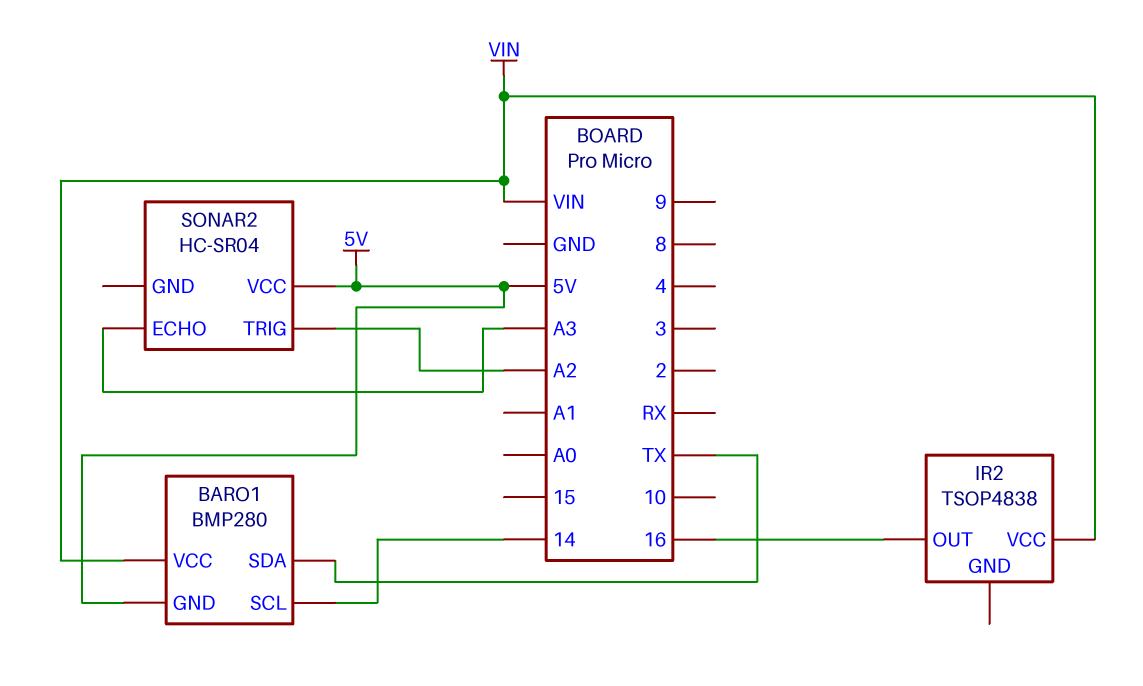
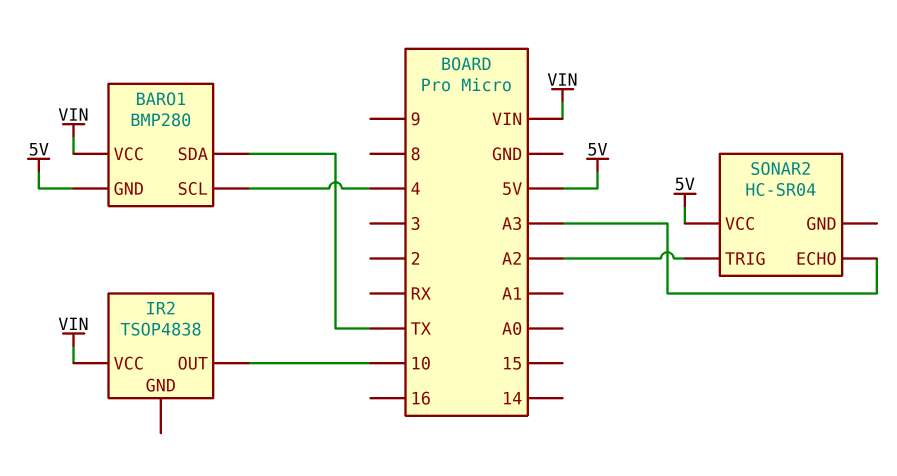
BARO1 pin SCL: 14 -> 4
IR2 pin OUT: 16 -> 10

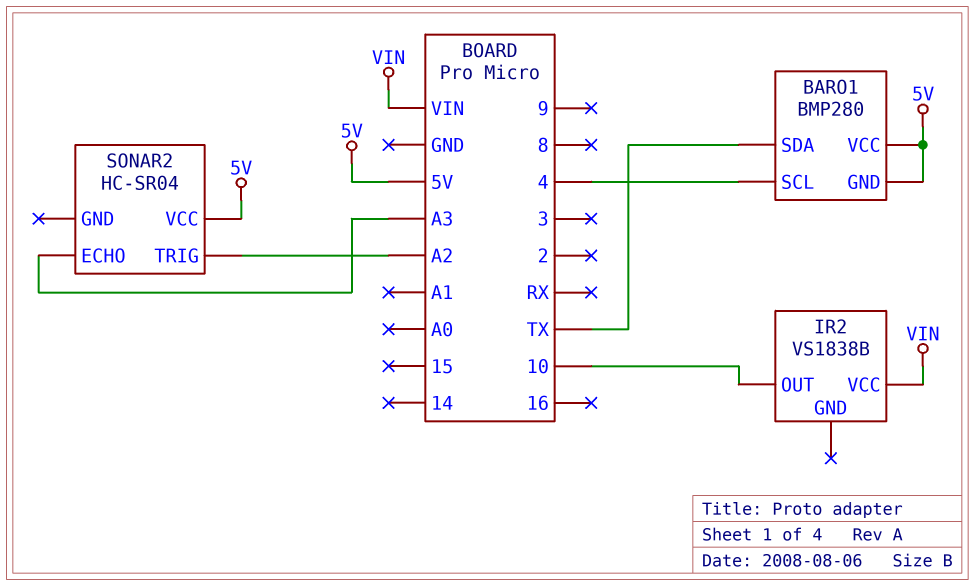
BARO1 pin VCC: VIN -> 5V
IR2: TSOP4838 -> VS1838B

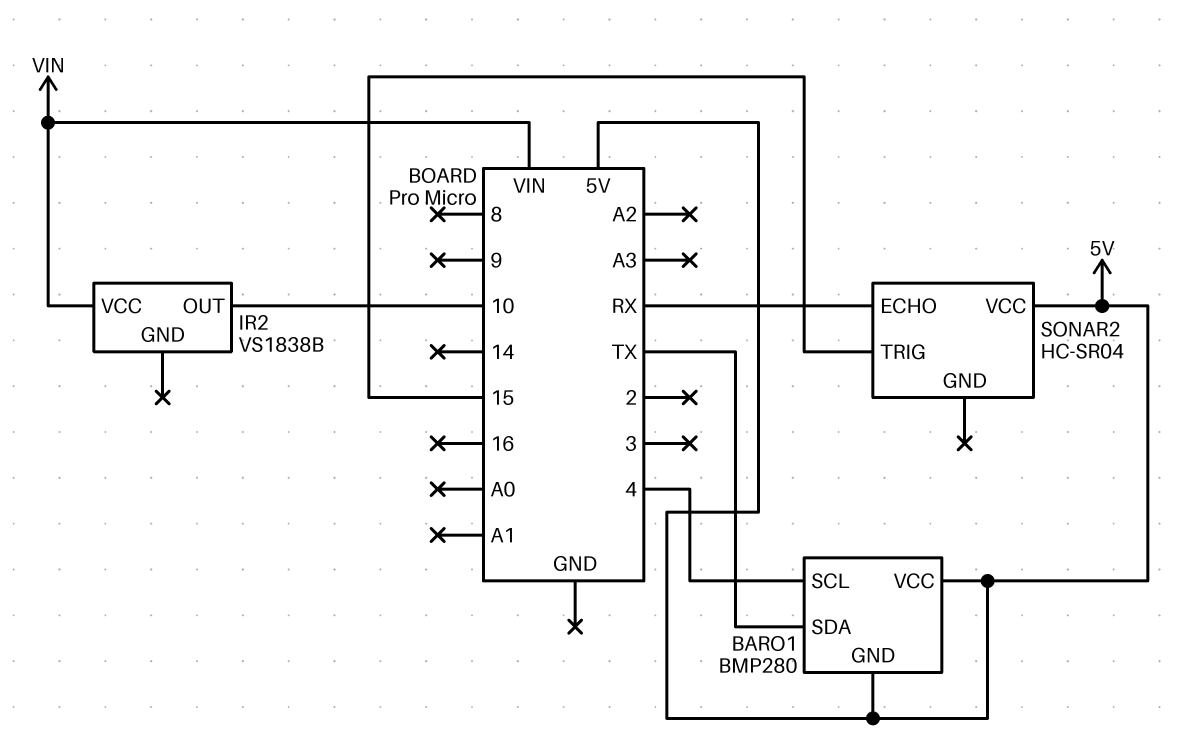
SONAR2 pin ECHO: A3 -> RX
SONAR2 pin TRIG: A2 -> 15

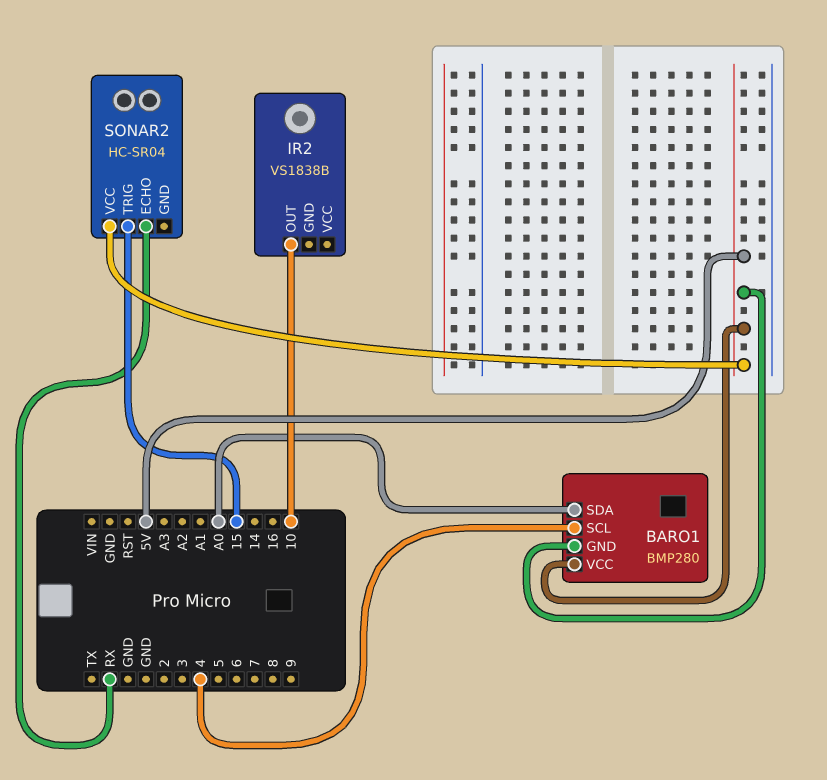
BARO1 pin SDA: TX -> A0
IR2 pin VCC: VIN -> none

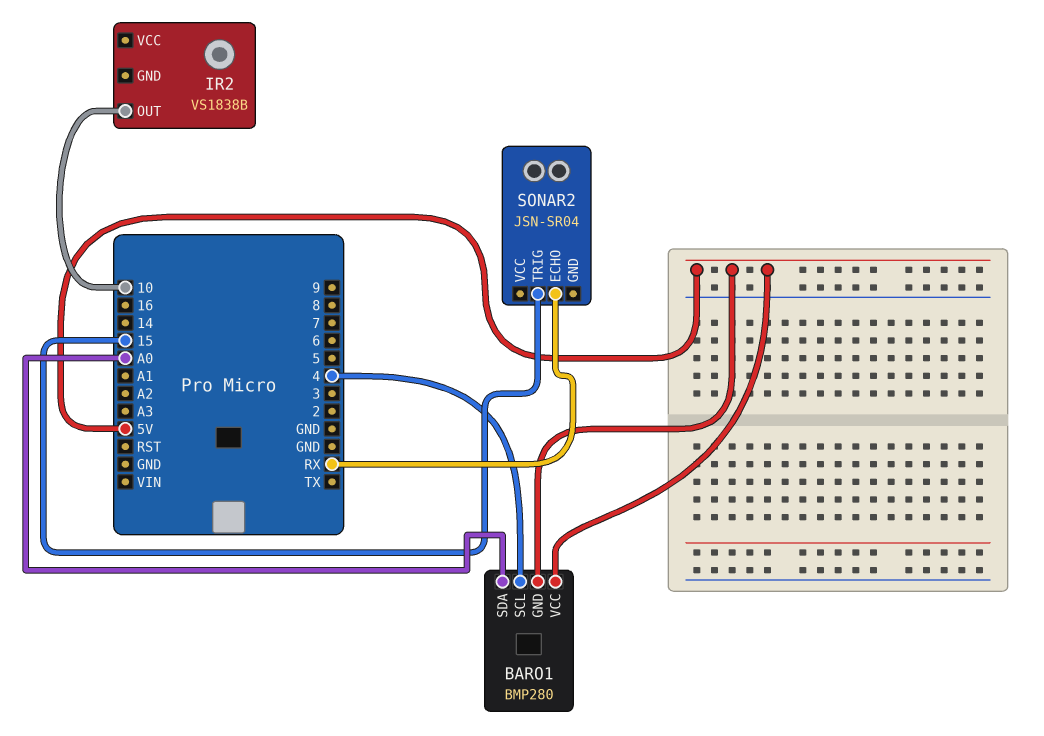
SONAR2: HC-SR04 -> JSN-SR04
SONAR2 pin VCC: 5V -> none

